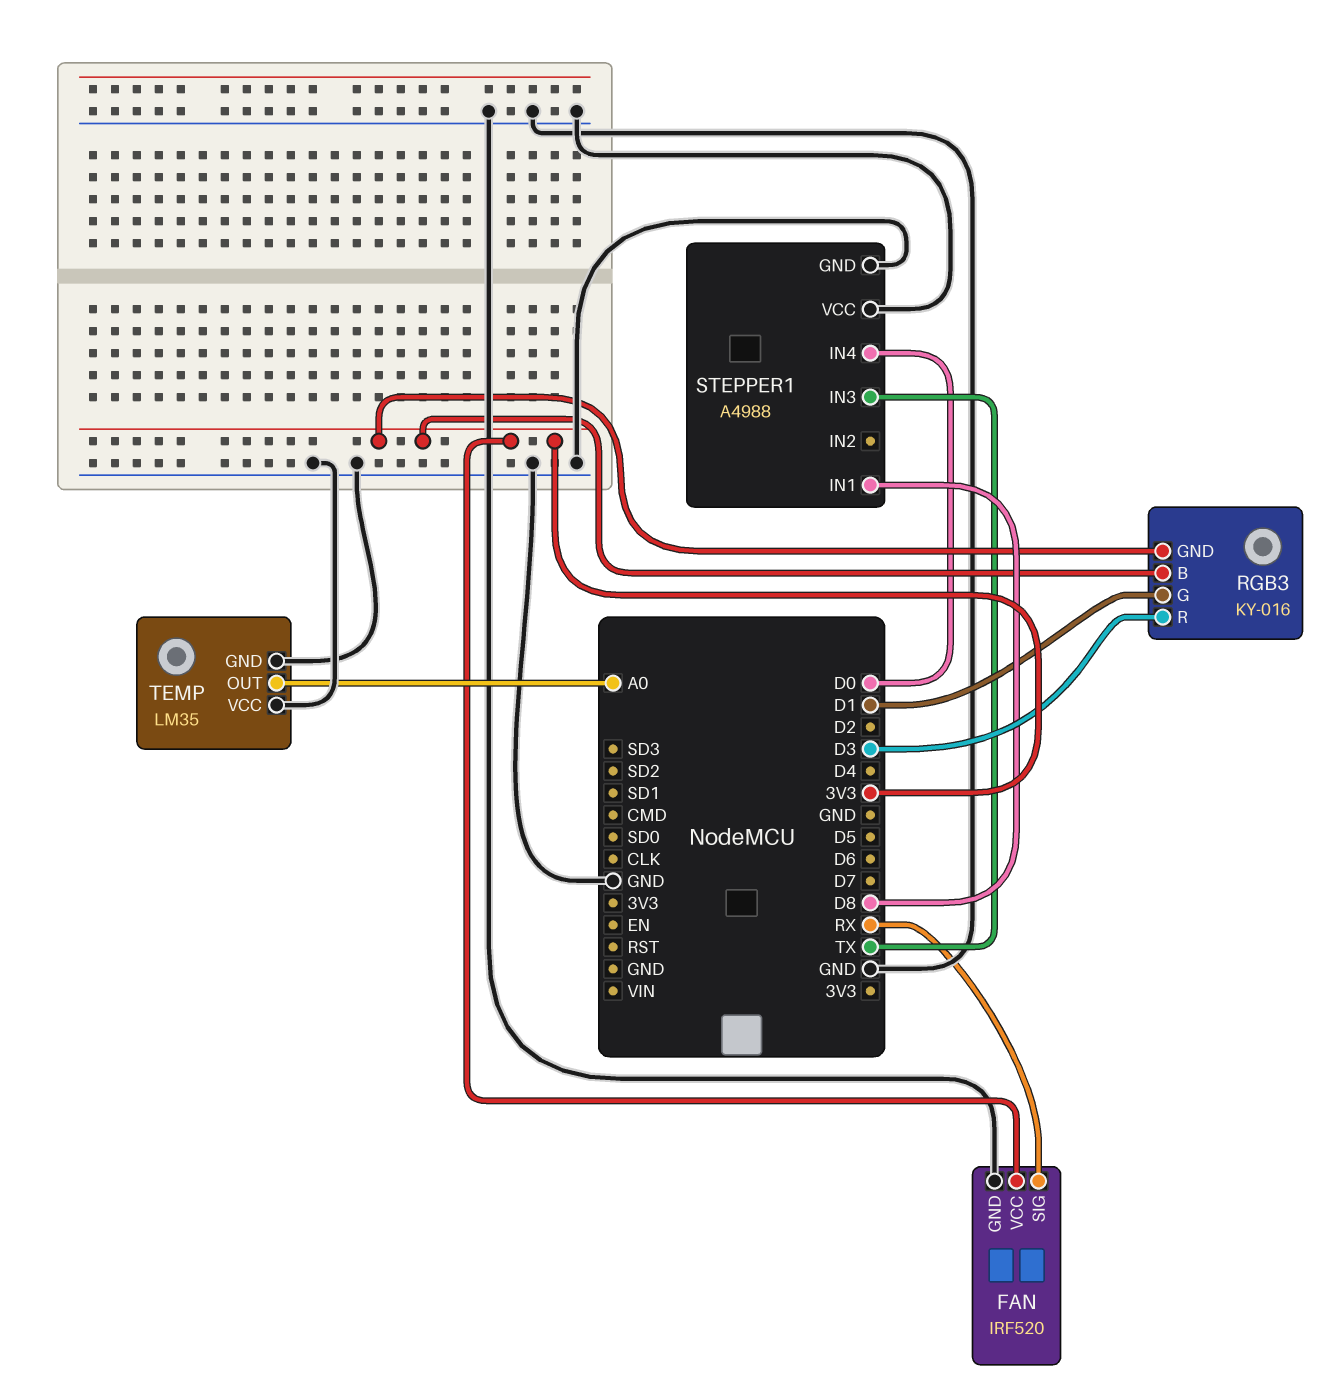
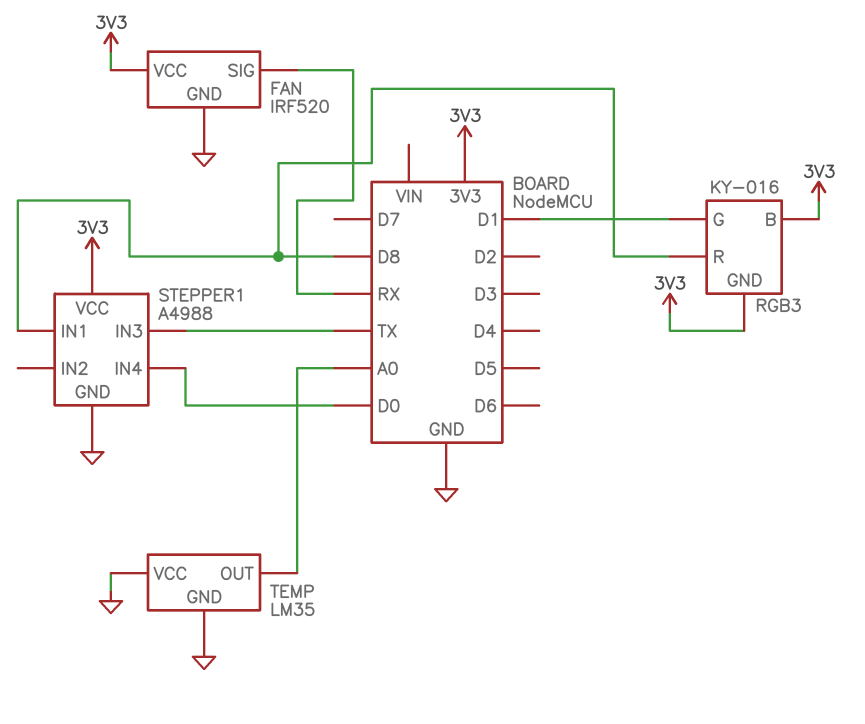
RGB3 pin R: D3 -> D8
STEPPER1 pin VCC: GND -> 3V3

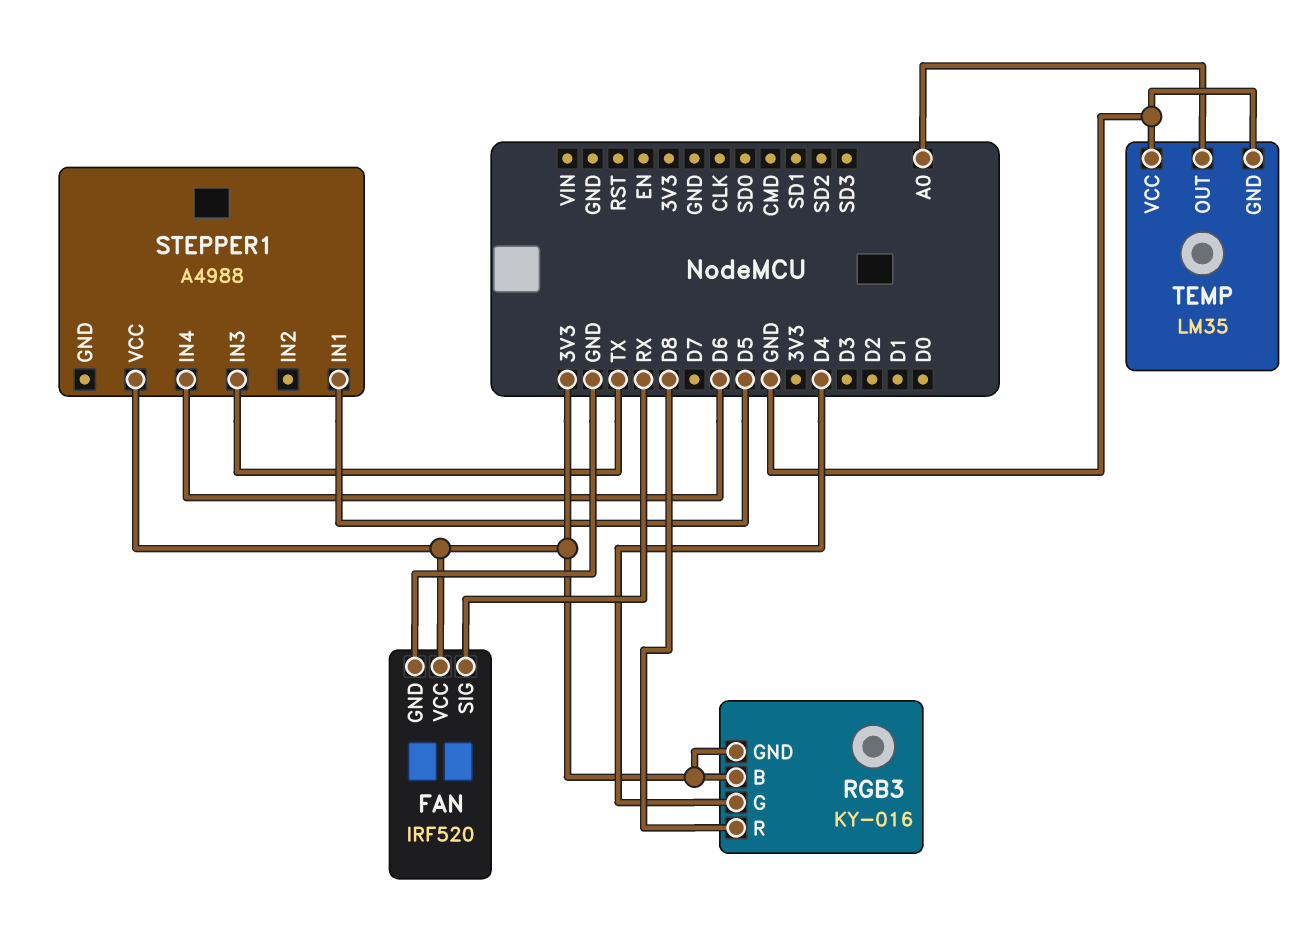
RGB3 pin G: D1 -> D4
STEPPER1 pin GND: GND -> none
STEPPER1 pin IN1: D8 -> D5
STEPPER1 pin IN4: D0 -> D6

